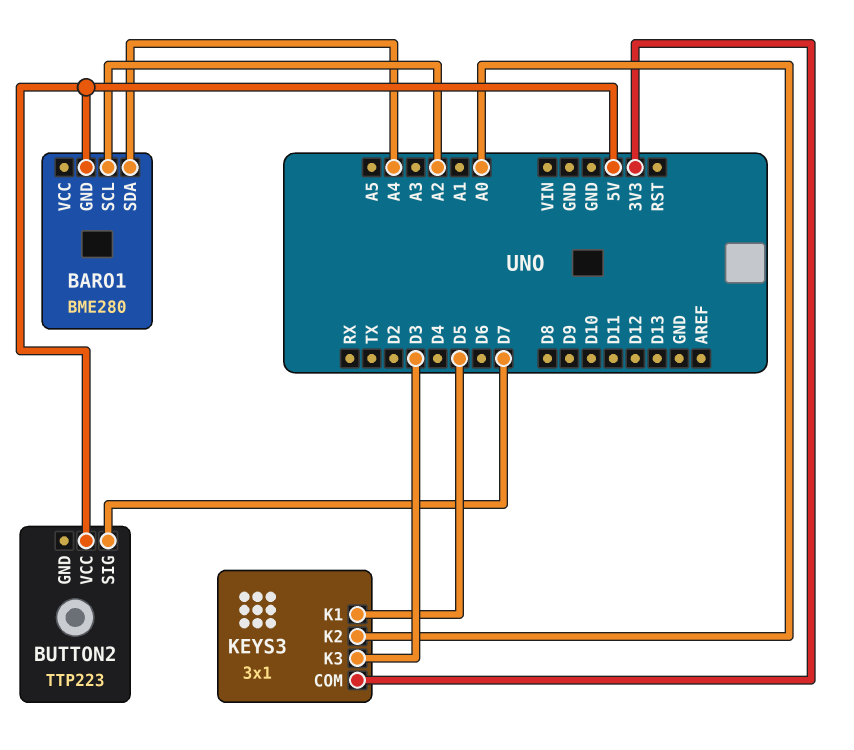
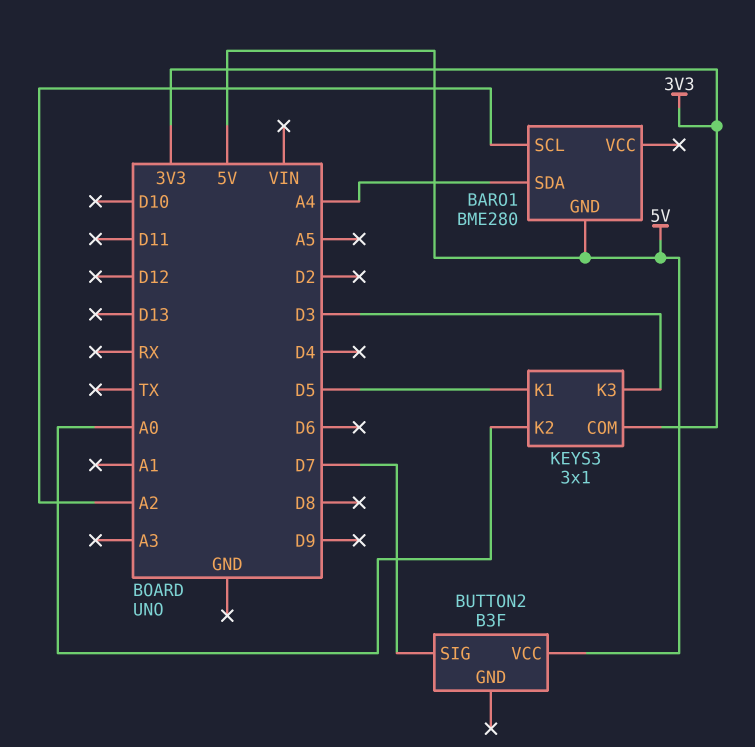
BUTTON2: TTP223 -> B3F

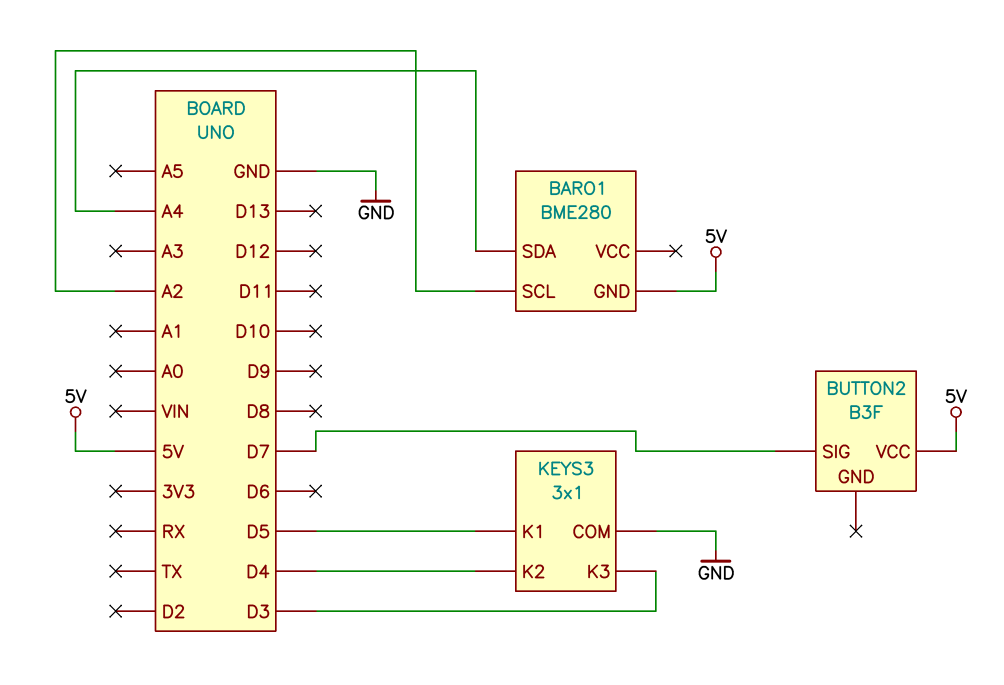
KEYS3 pin COM: 3V3 -> GND
KEYS3 pin K2: A0 -> D4

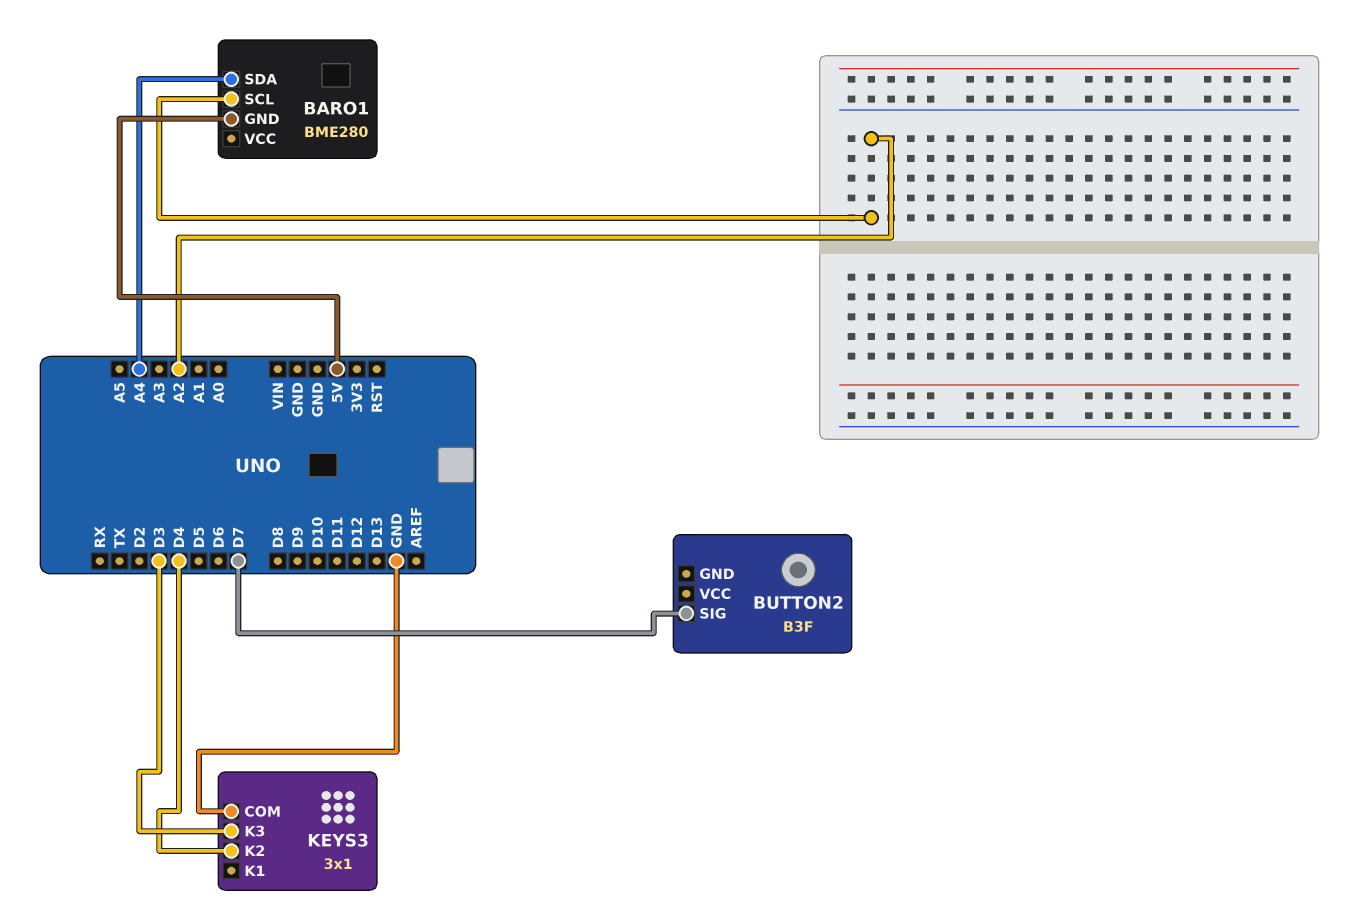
BUTTON2 pin VCC: 5V -> none
KEYS3 pin K1: D5 -> none

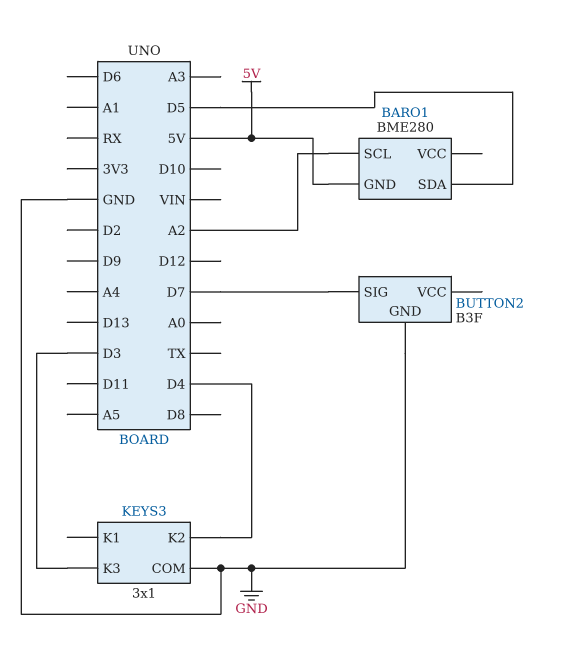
BARO1 pin SDA: A4 -> D5
BUTTON2 pin GND: none -> GND

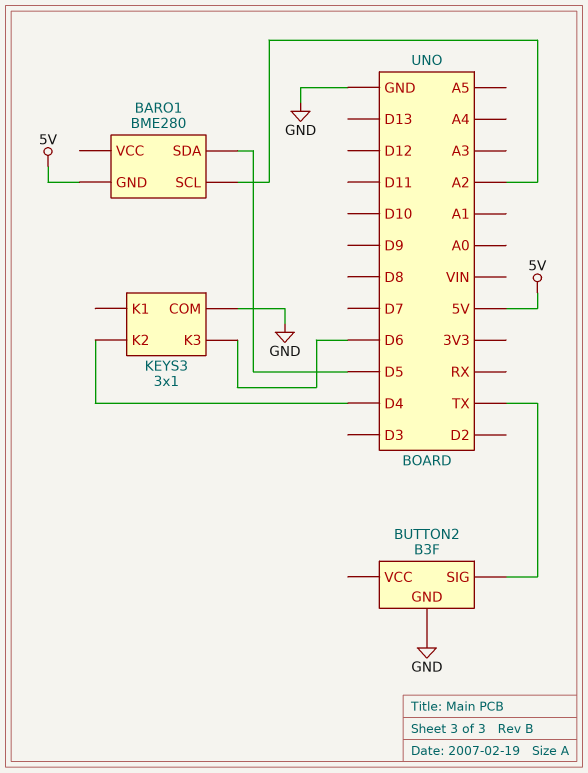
BUTTON2 pin SIG: D7 -> TX
KEYS3 pin K3: D3 -> D6

